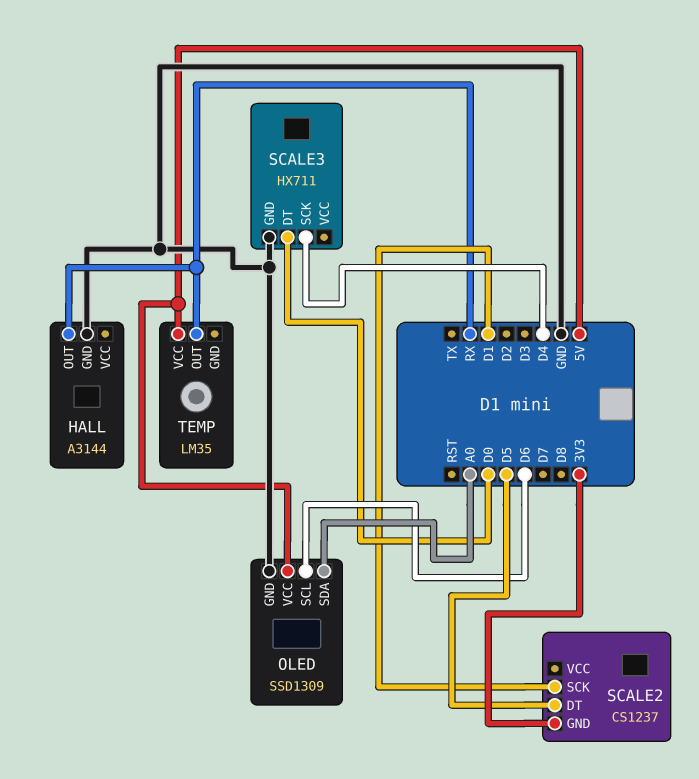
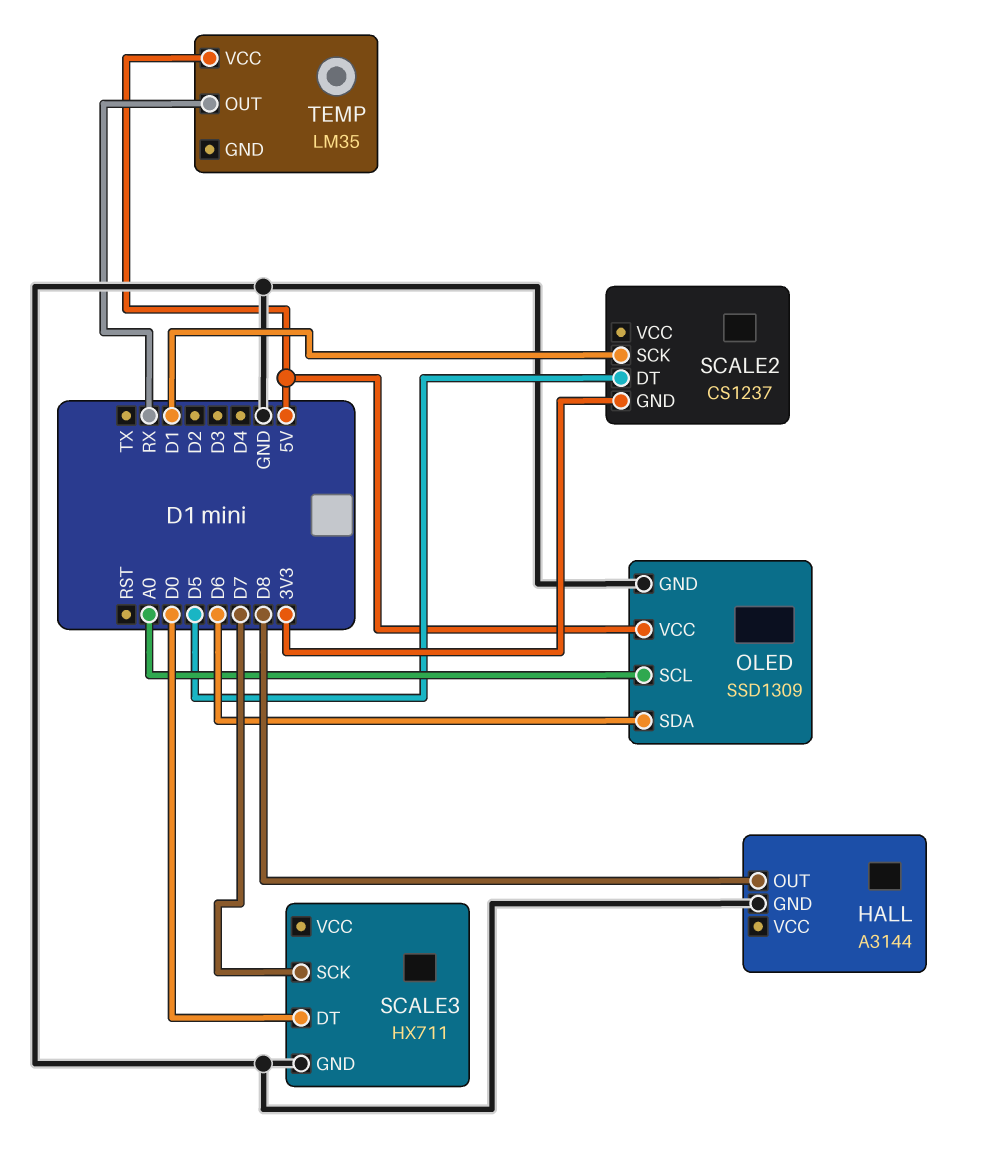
HALL pin OUT: RX -> D8
OLED pin SCL: D6 -> A0
OLED pin SDA: A0 -> D6
SCALE3 pin SCK: D4 -> D7

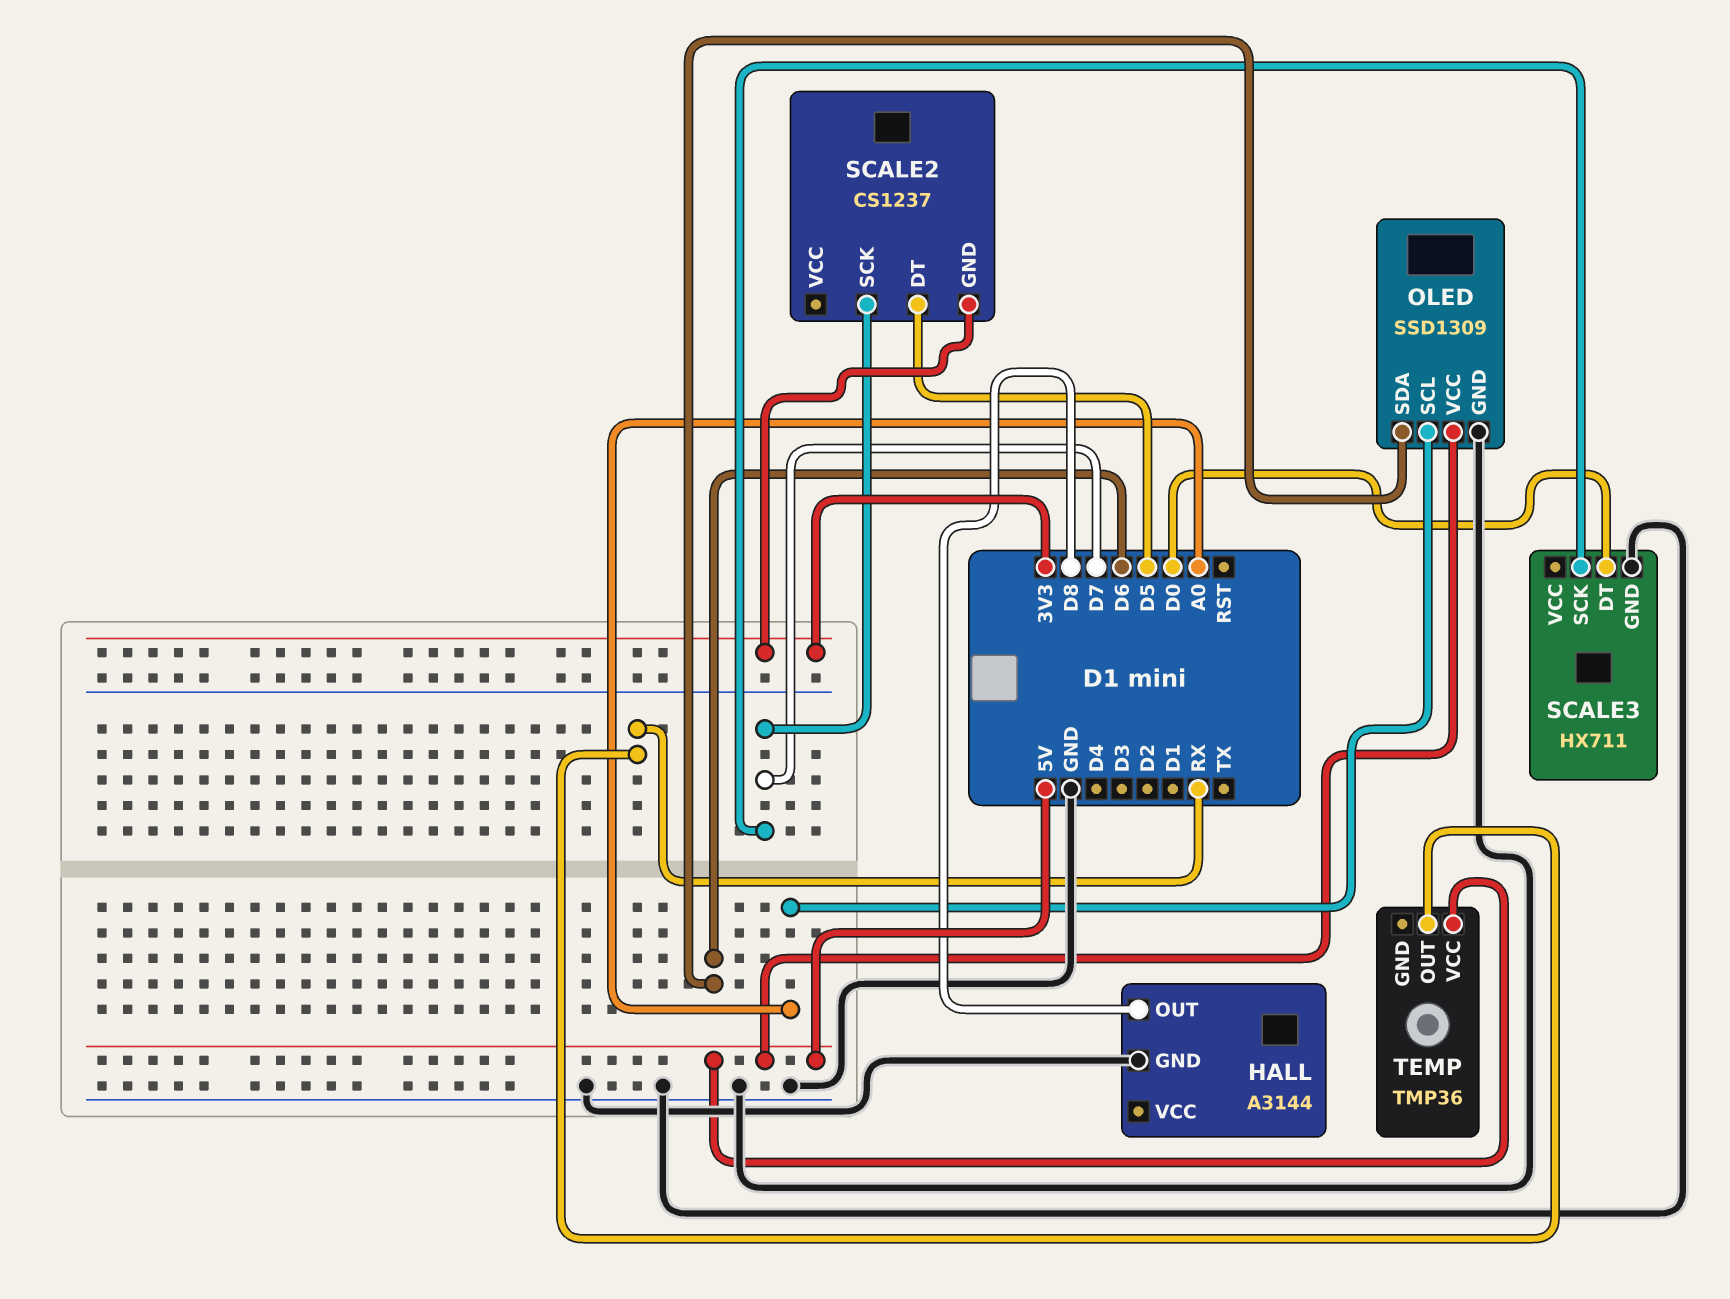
SCALE2 pin SCK: D1 -> D7
TEMP: LM35 -> TMP36

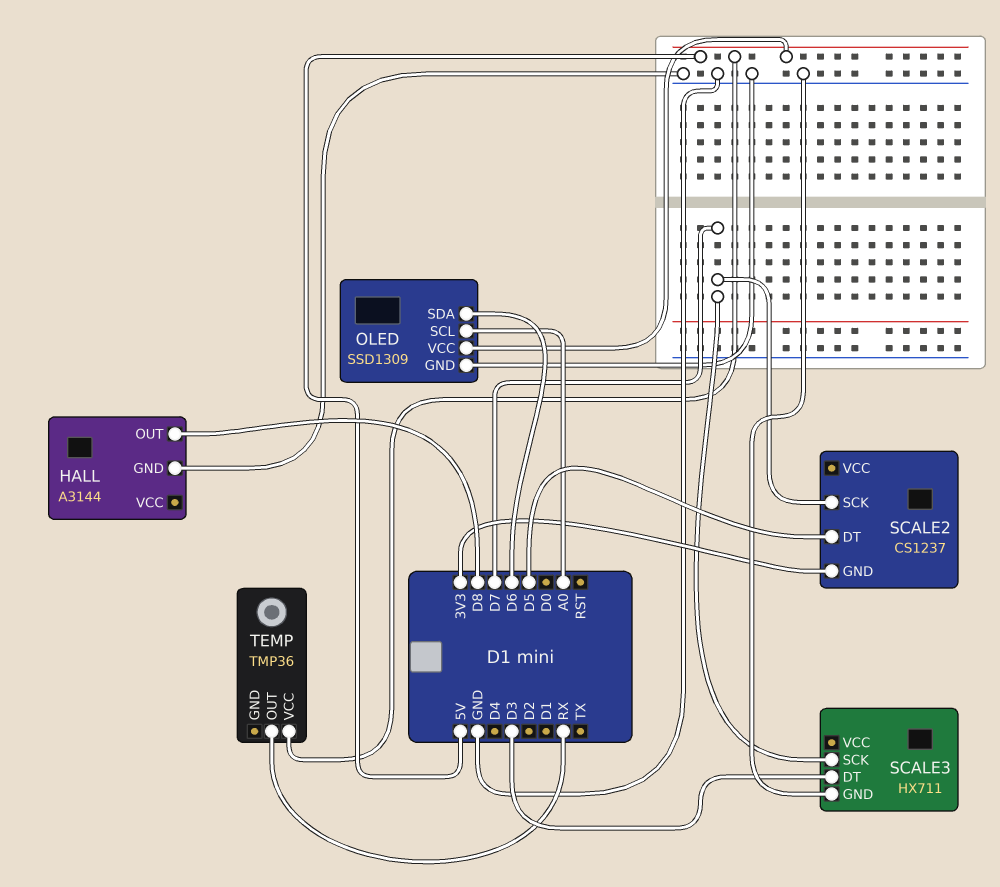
SCALE3 pin DT: D0 -> D3

